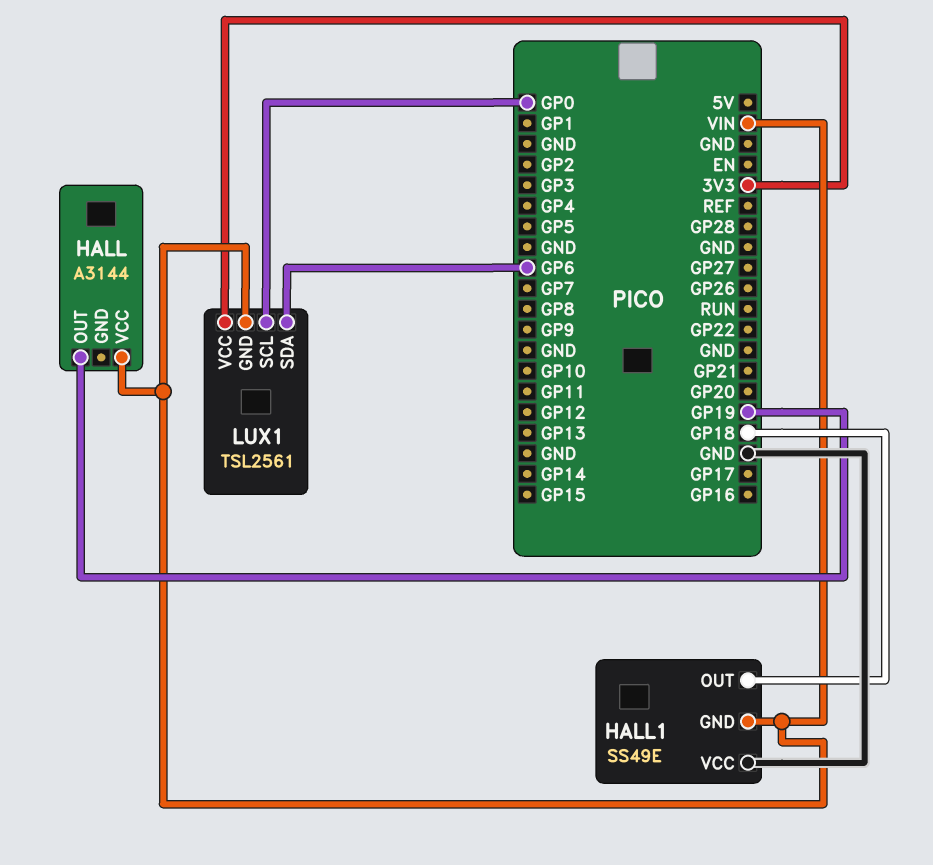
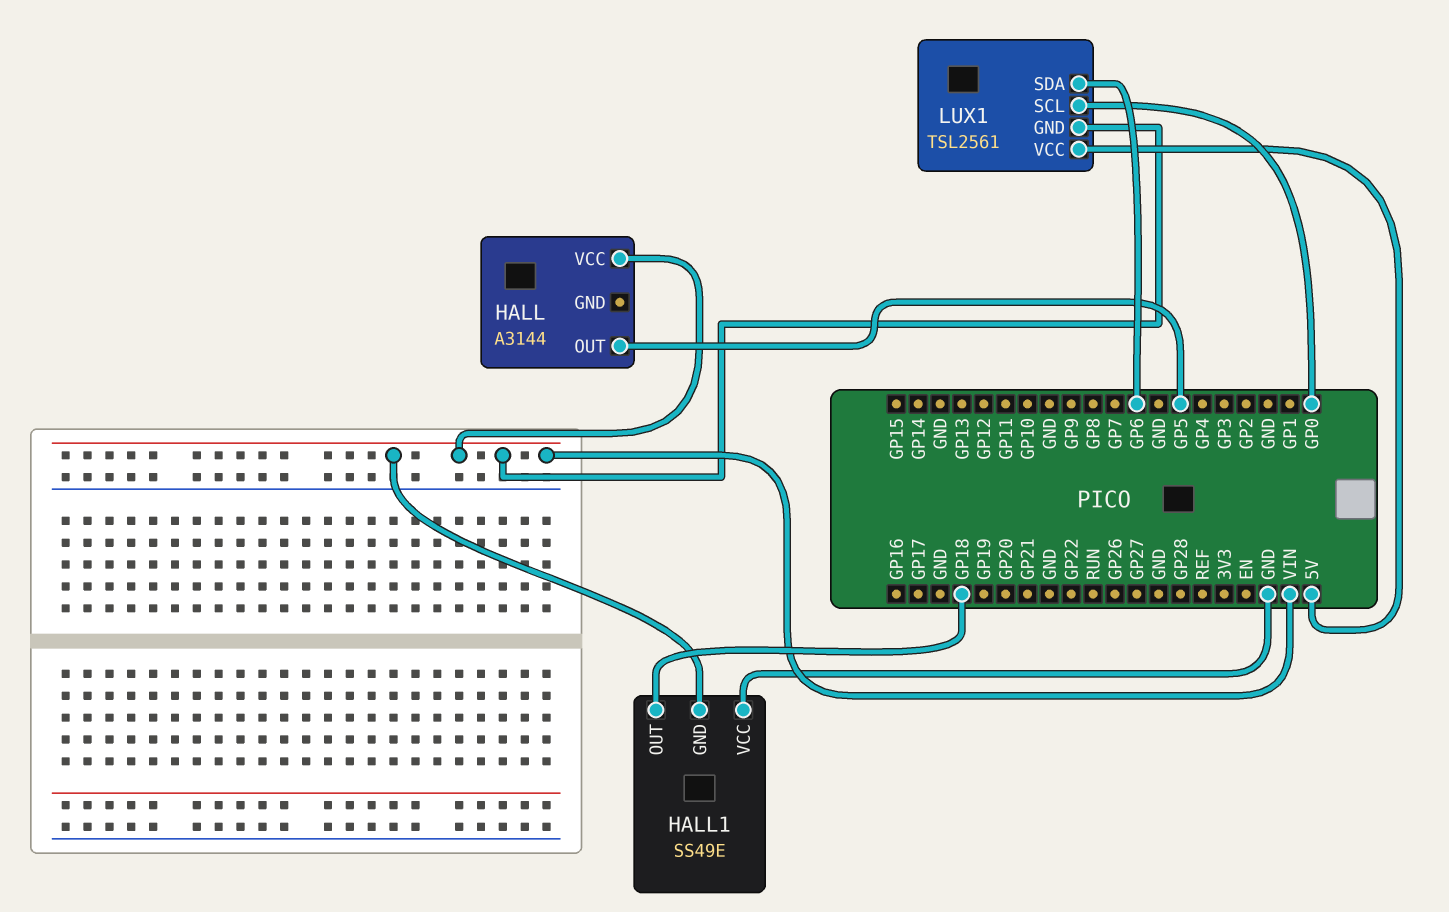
HALL pin OUT: GP19 -> GP5
LUX1 pin VCC: 3V3 -> 5V

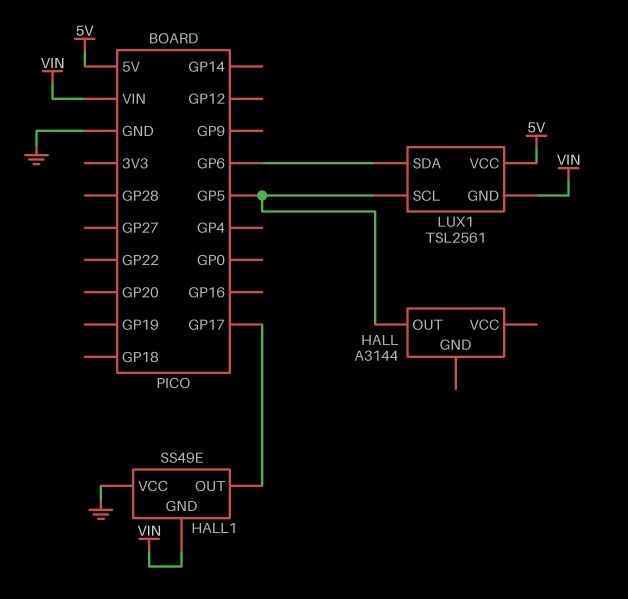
HALL pin VCC: VIN -> none
HALL1 pin OUT: GP18 -> GP17
LUX1 pin SCL: GP0 -> GP5

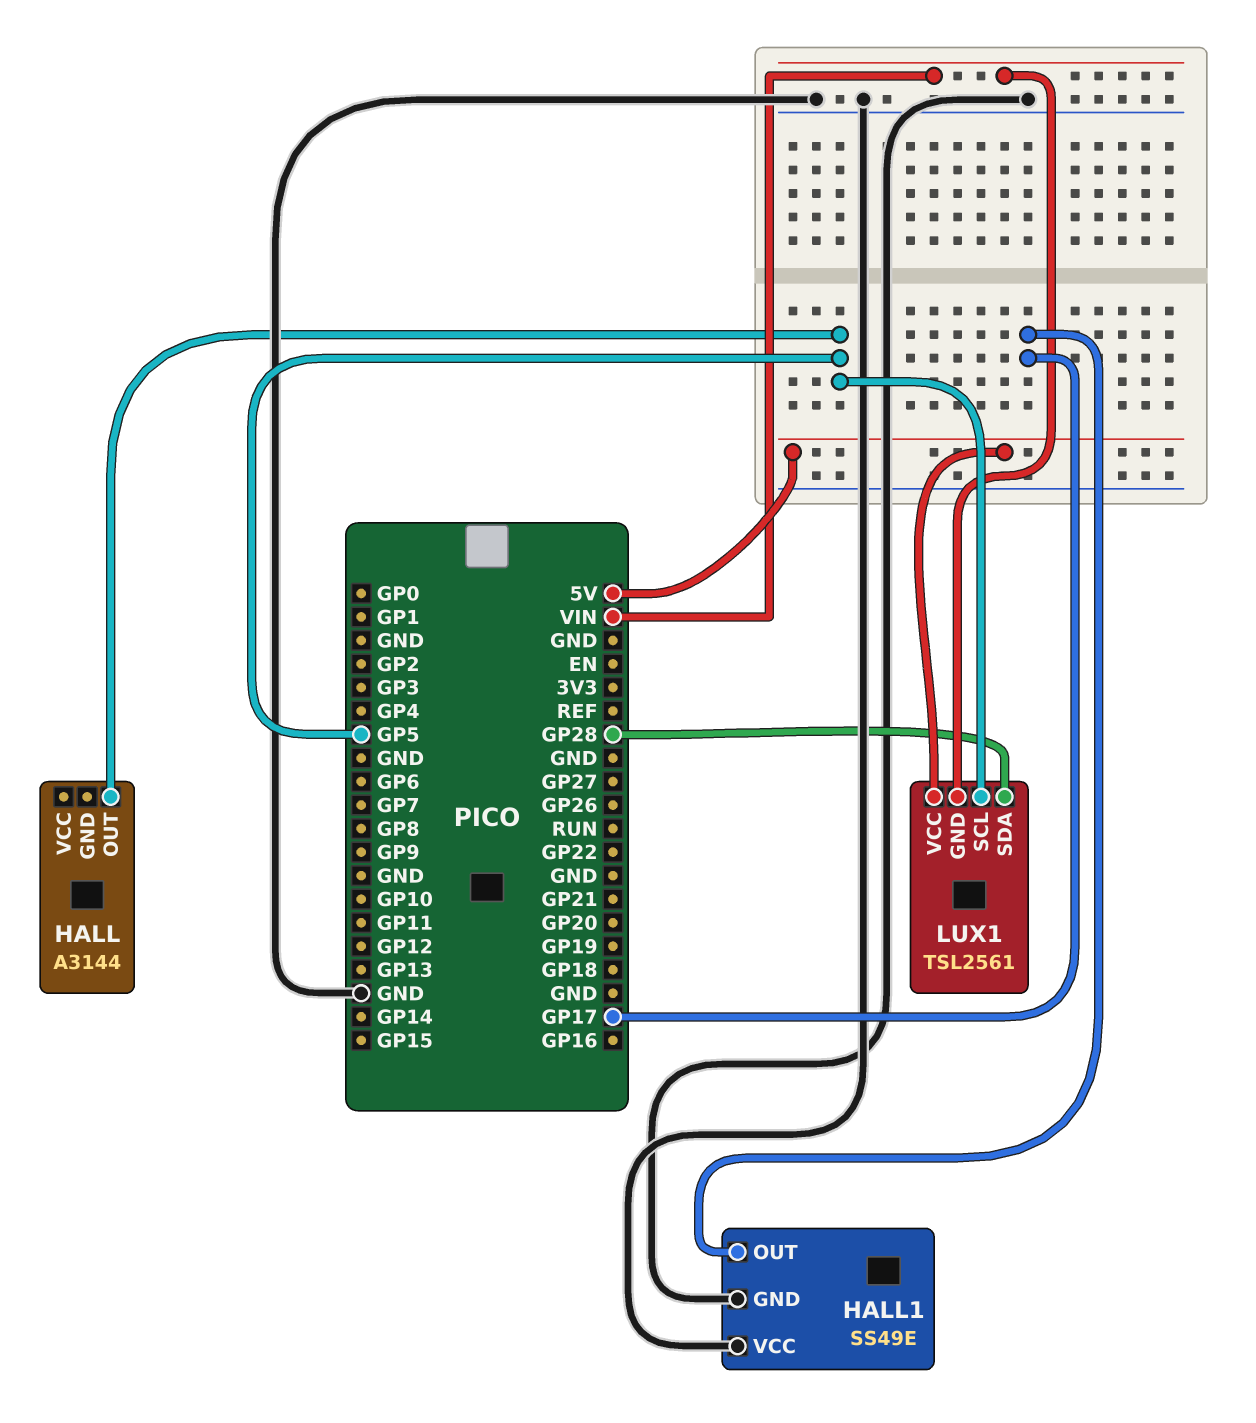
HALL1 pin GND: VIN -> GND
LUX1 pin SDA: GP6 -> GP28

